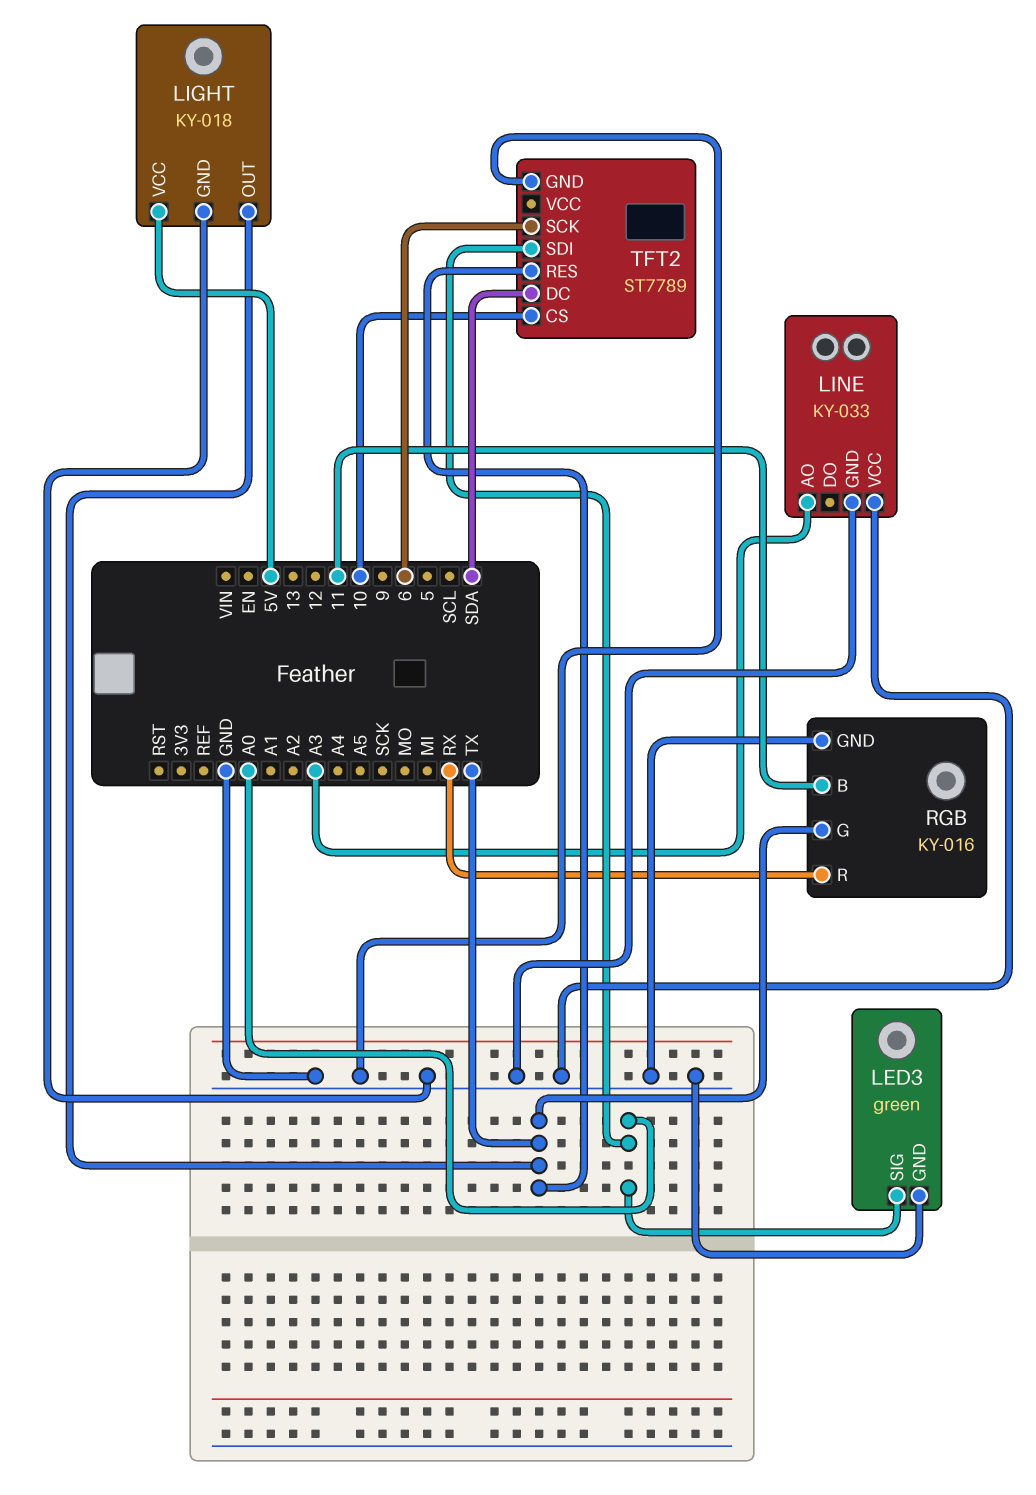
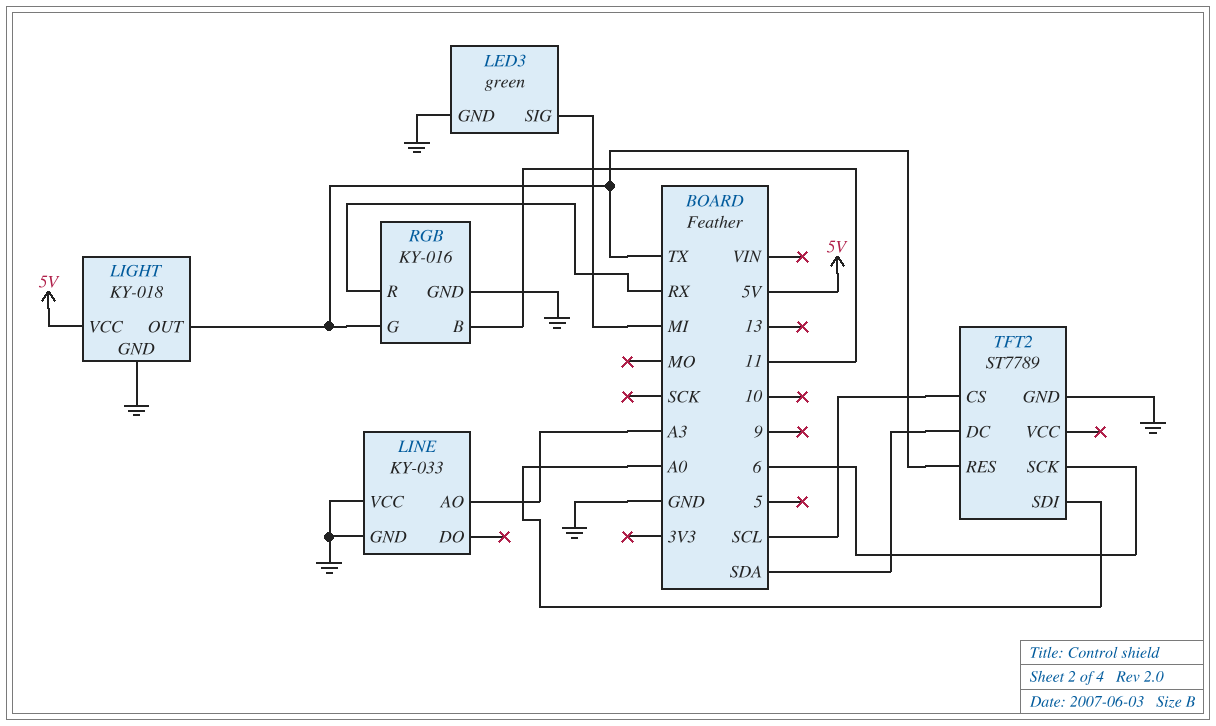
LED3 pin SIG: A0 -> MI
TFT2 pin CS: 10 -> SCL

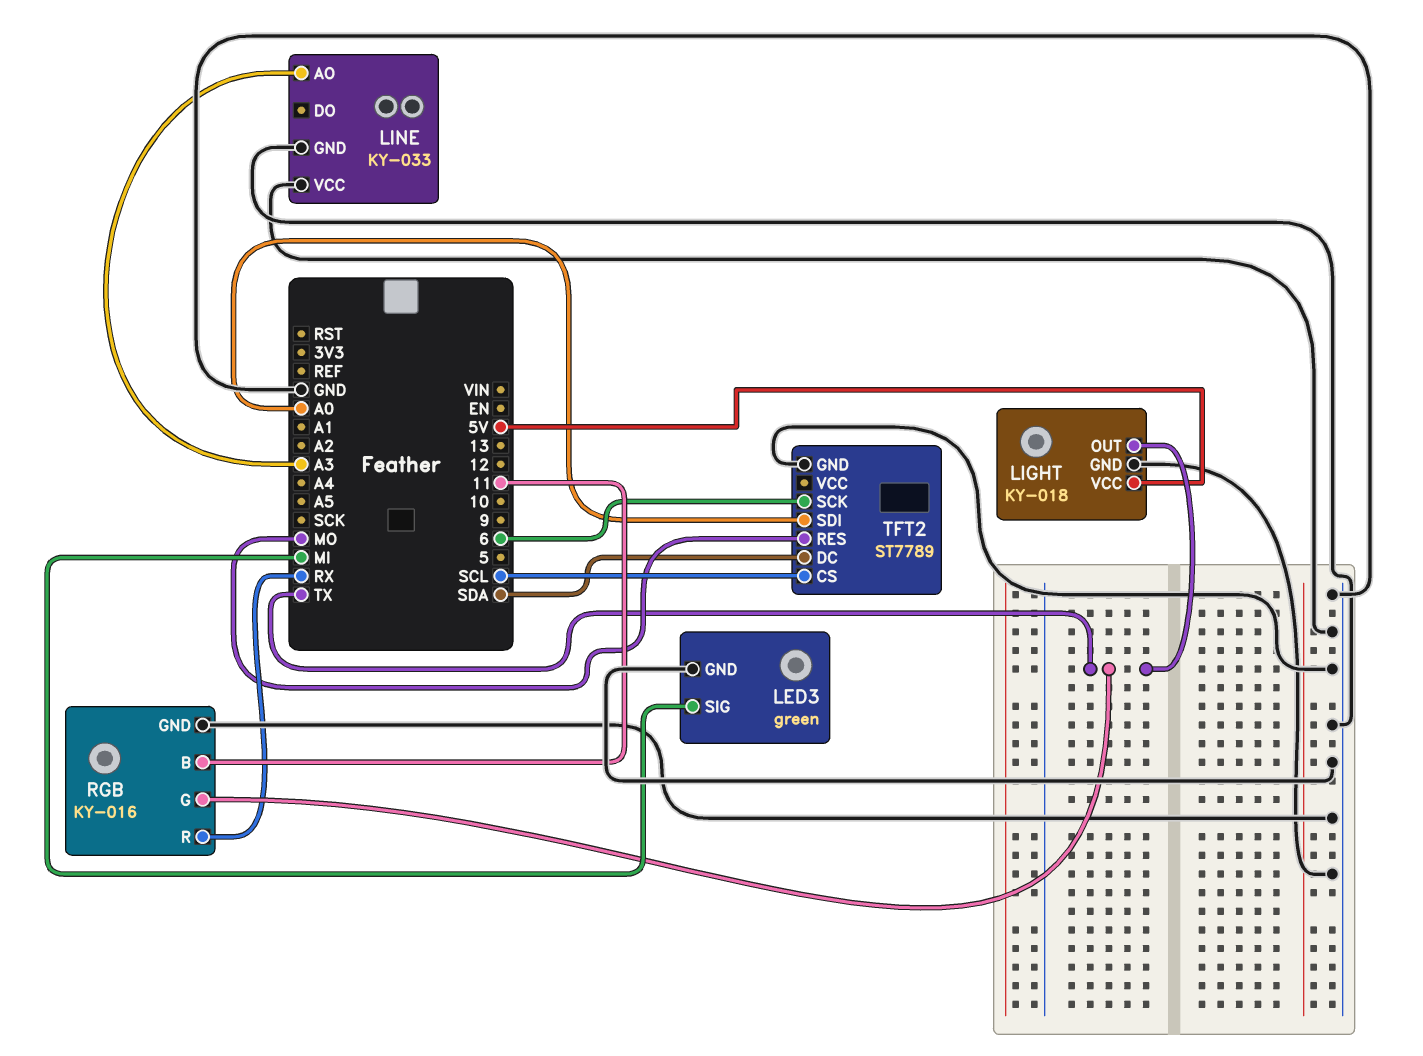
TFT2 pin RES: TX -> MO

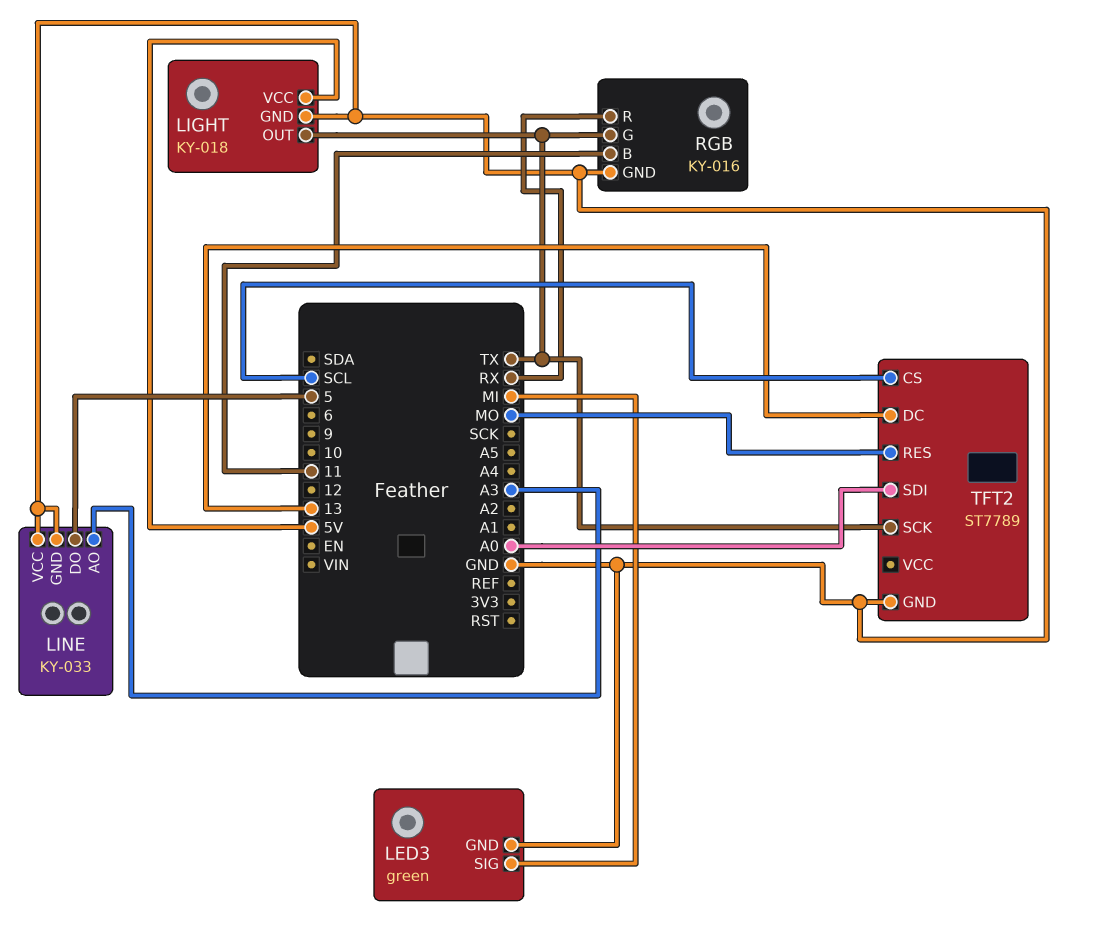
LINE pin DO: none -> 5
TFT2 pin DC: SDA -> 13
TFT2 pin SCK: 6 -> TX

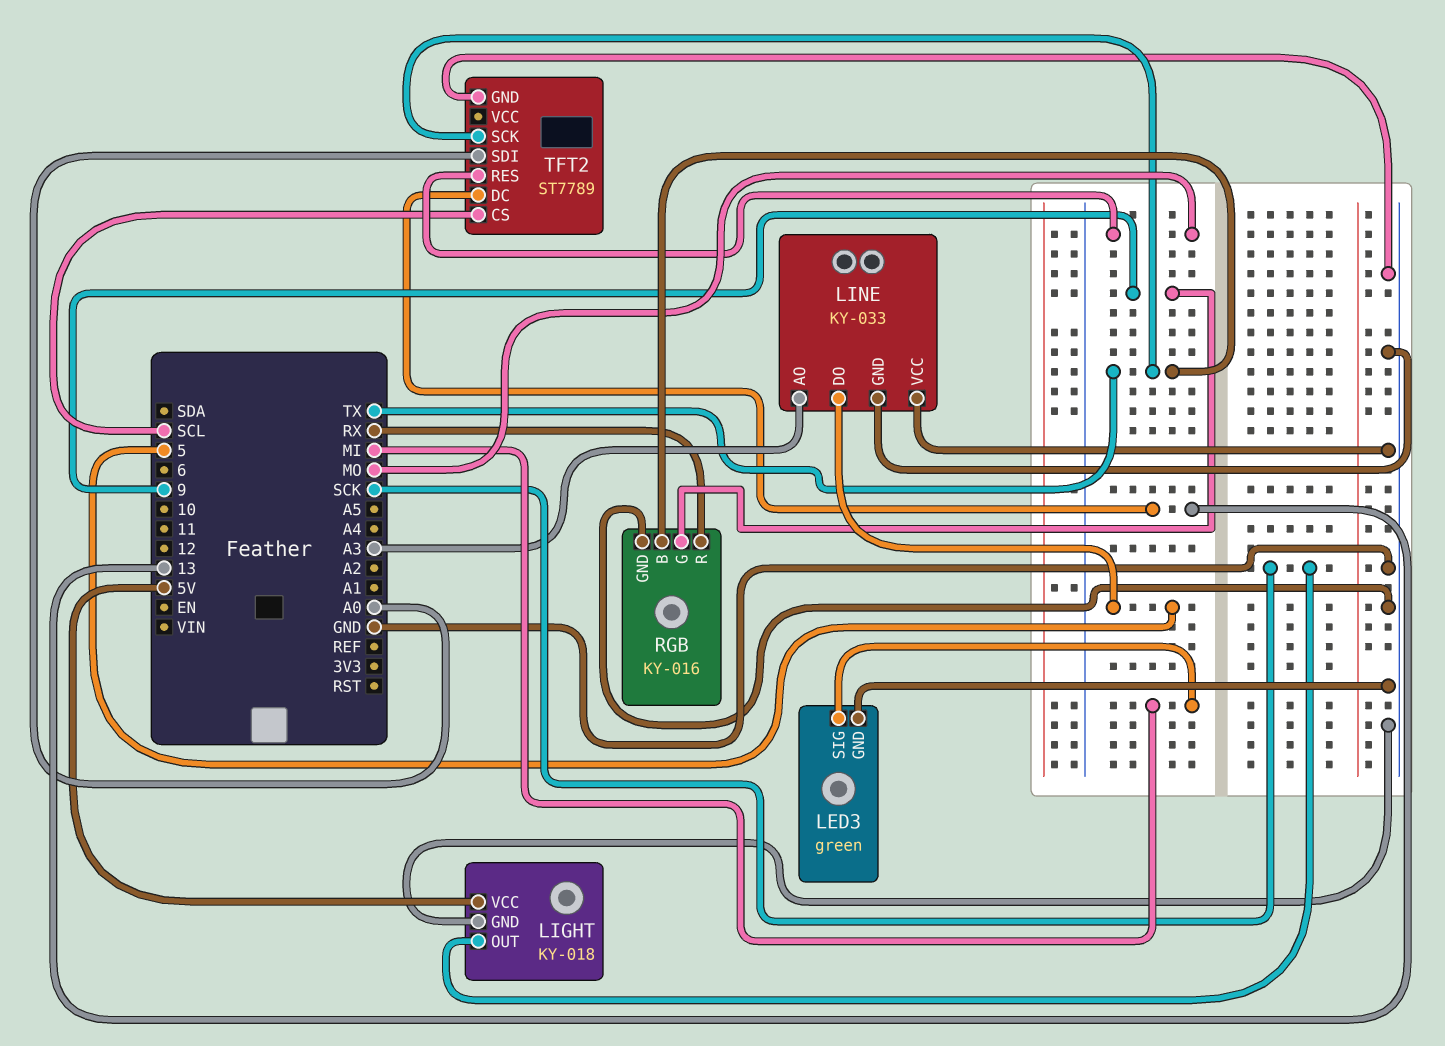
LIGHT pin OUT: TX -> SCK
RGB pin B: 11 -> TX
RGB pin G: TX -> 9

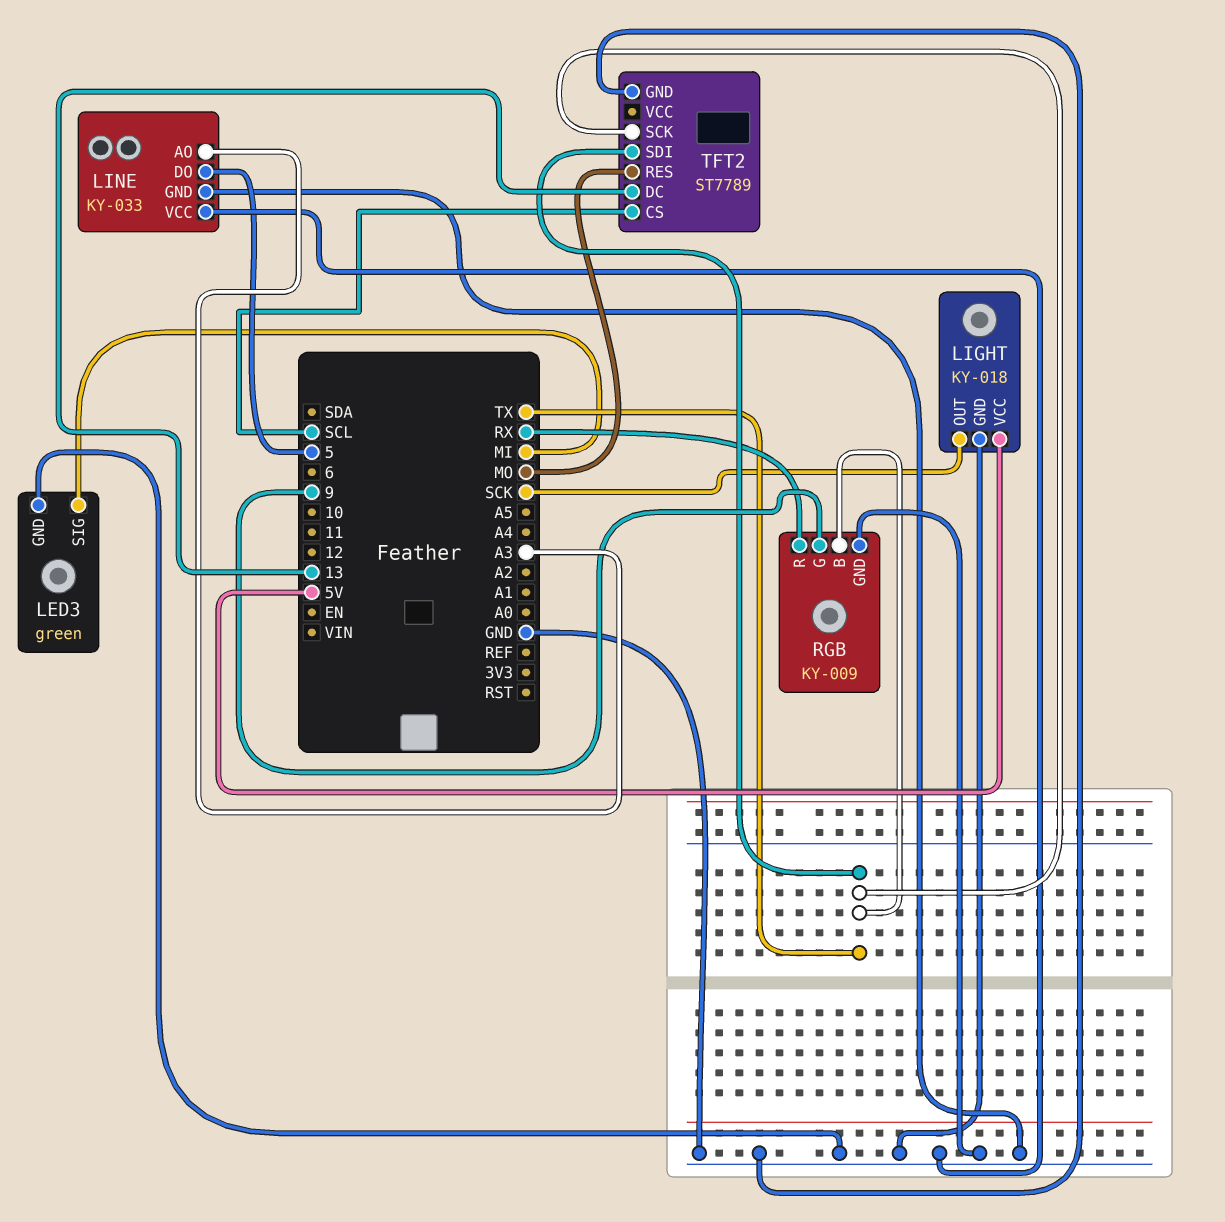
RGB: KY-016 -> KY-009
TFT2 pin SDI: A0 -> TX

